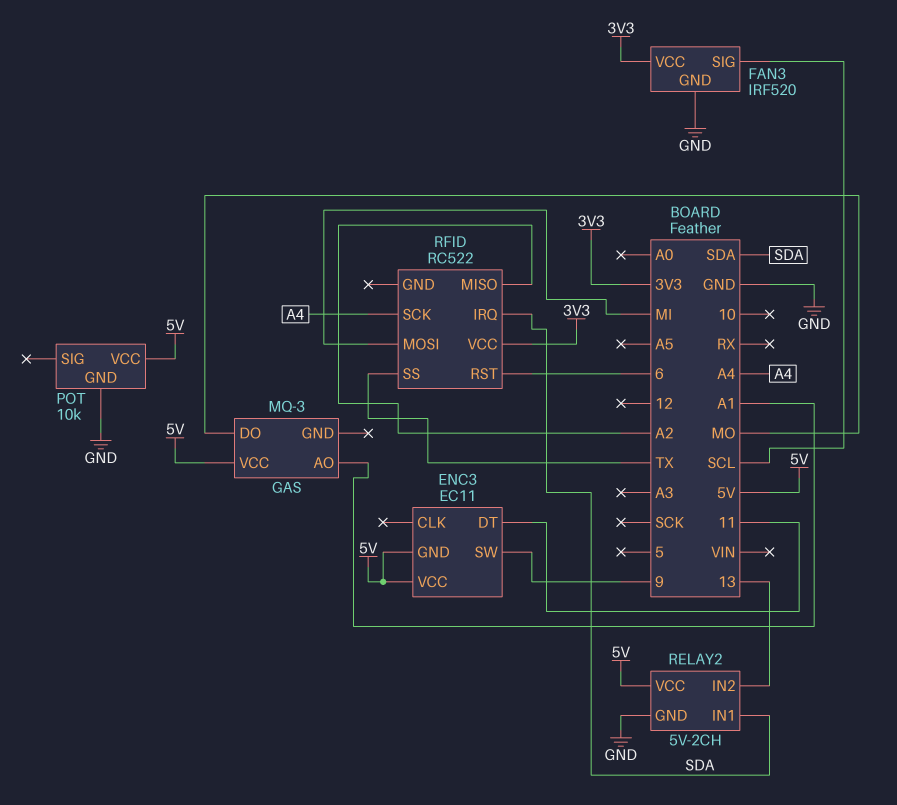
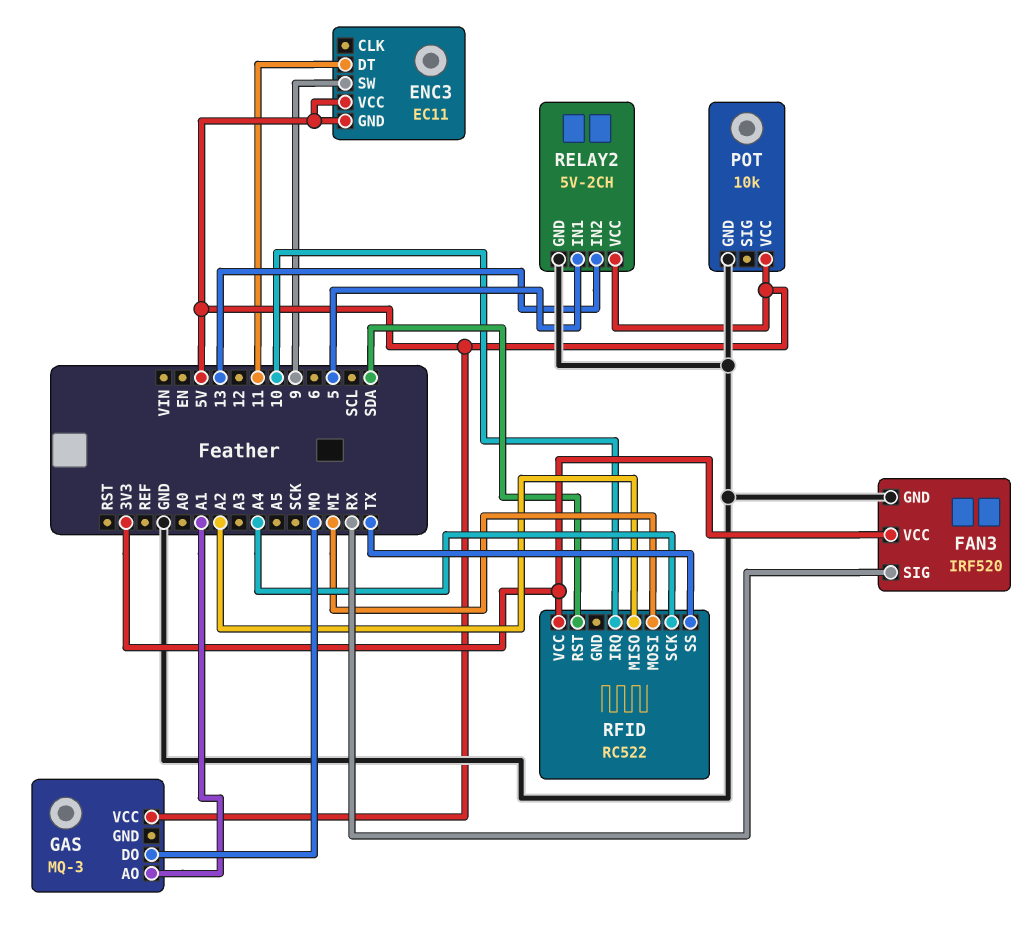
FAN3 pin SIG: SCL -> RX
RELAY2 pin IN1: SDA -> 5
RFID pin IRQ: SDA -> 10
RFID pin RST: 6 -> SDA

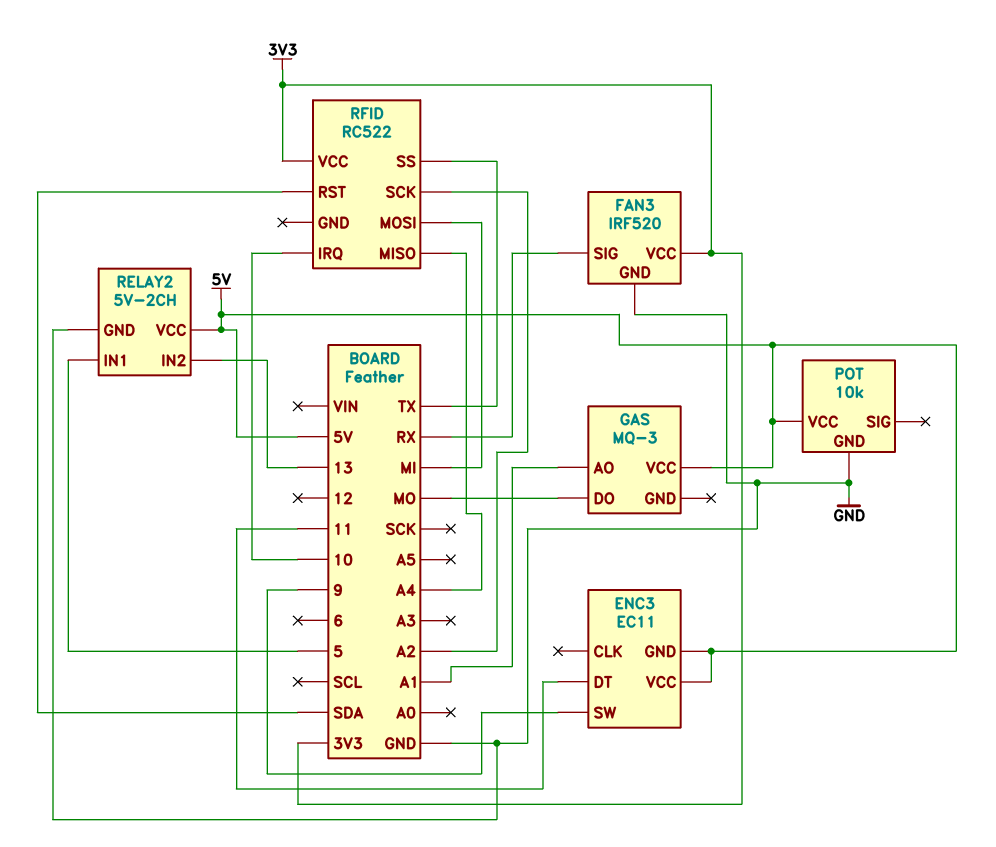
RFID pin MISO: A2 -> A4
RFID pin SCK: A4 -> A2

